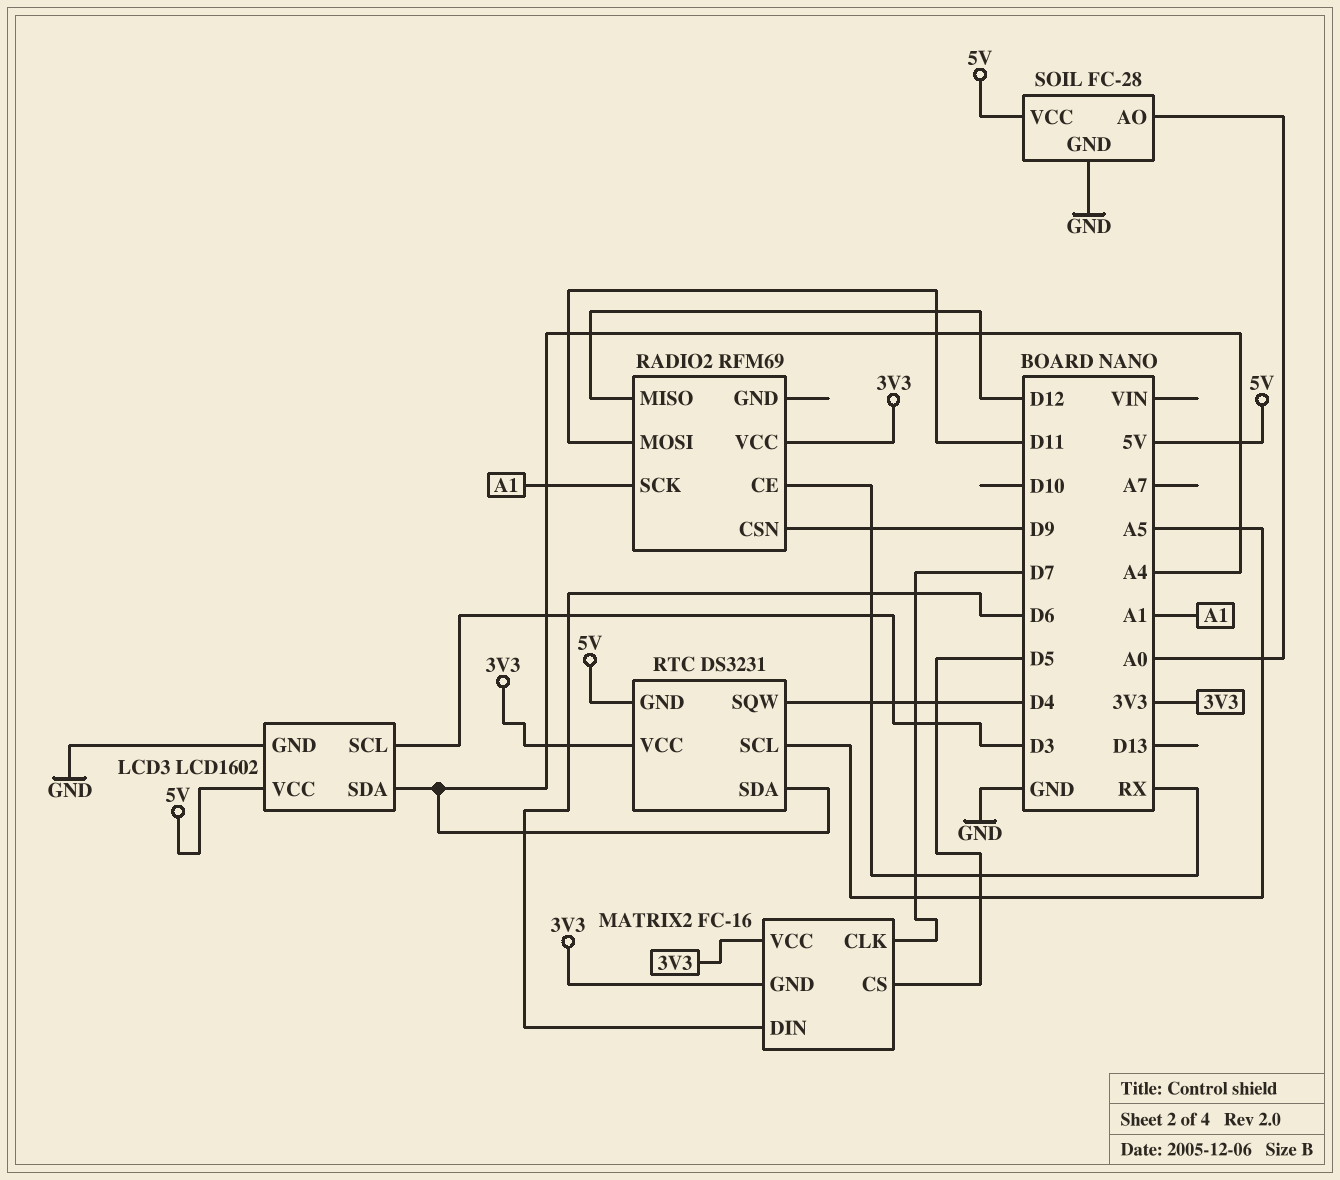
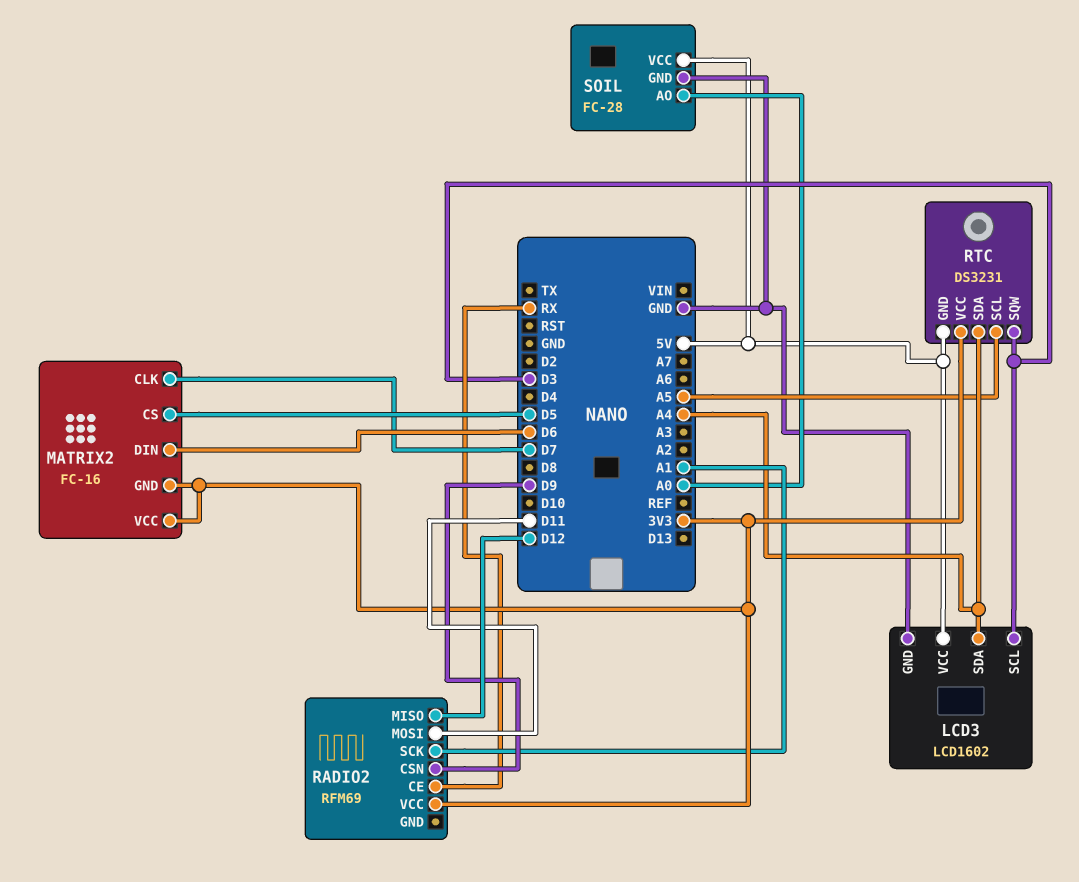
RTC pin SQW: D4 -> D3

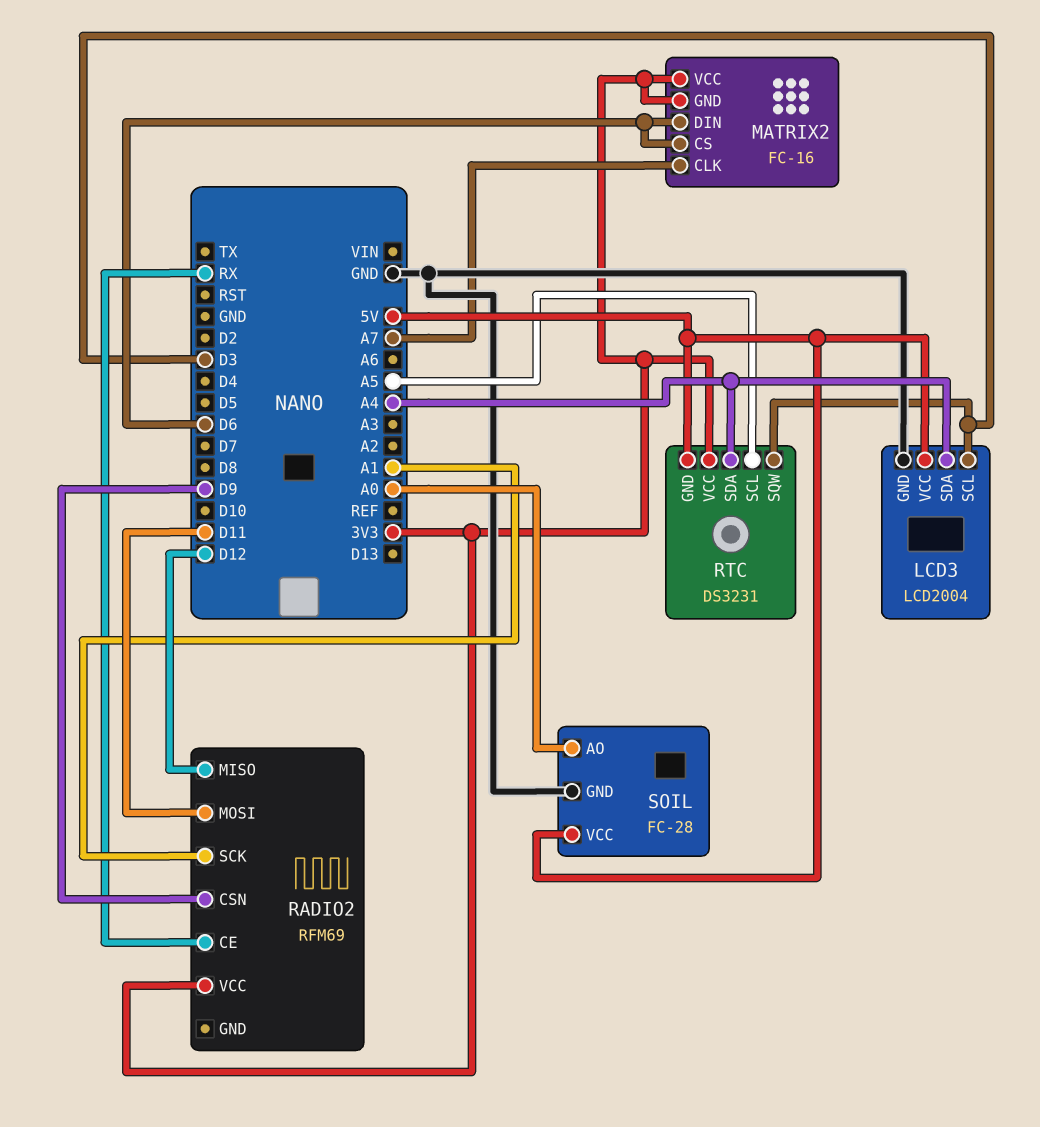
LCD3: LCD1602 -> LCD2004
MATRIX2 pin CLK: D7 -> A7
MATRIX2 pin CS: D5 -> D6

